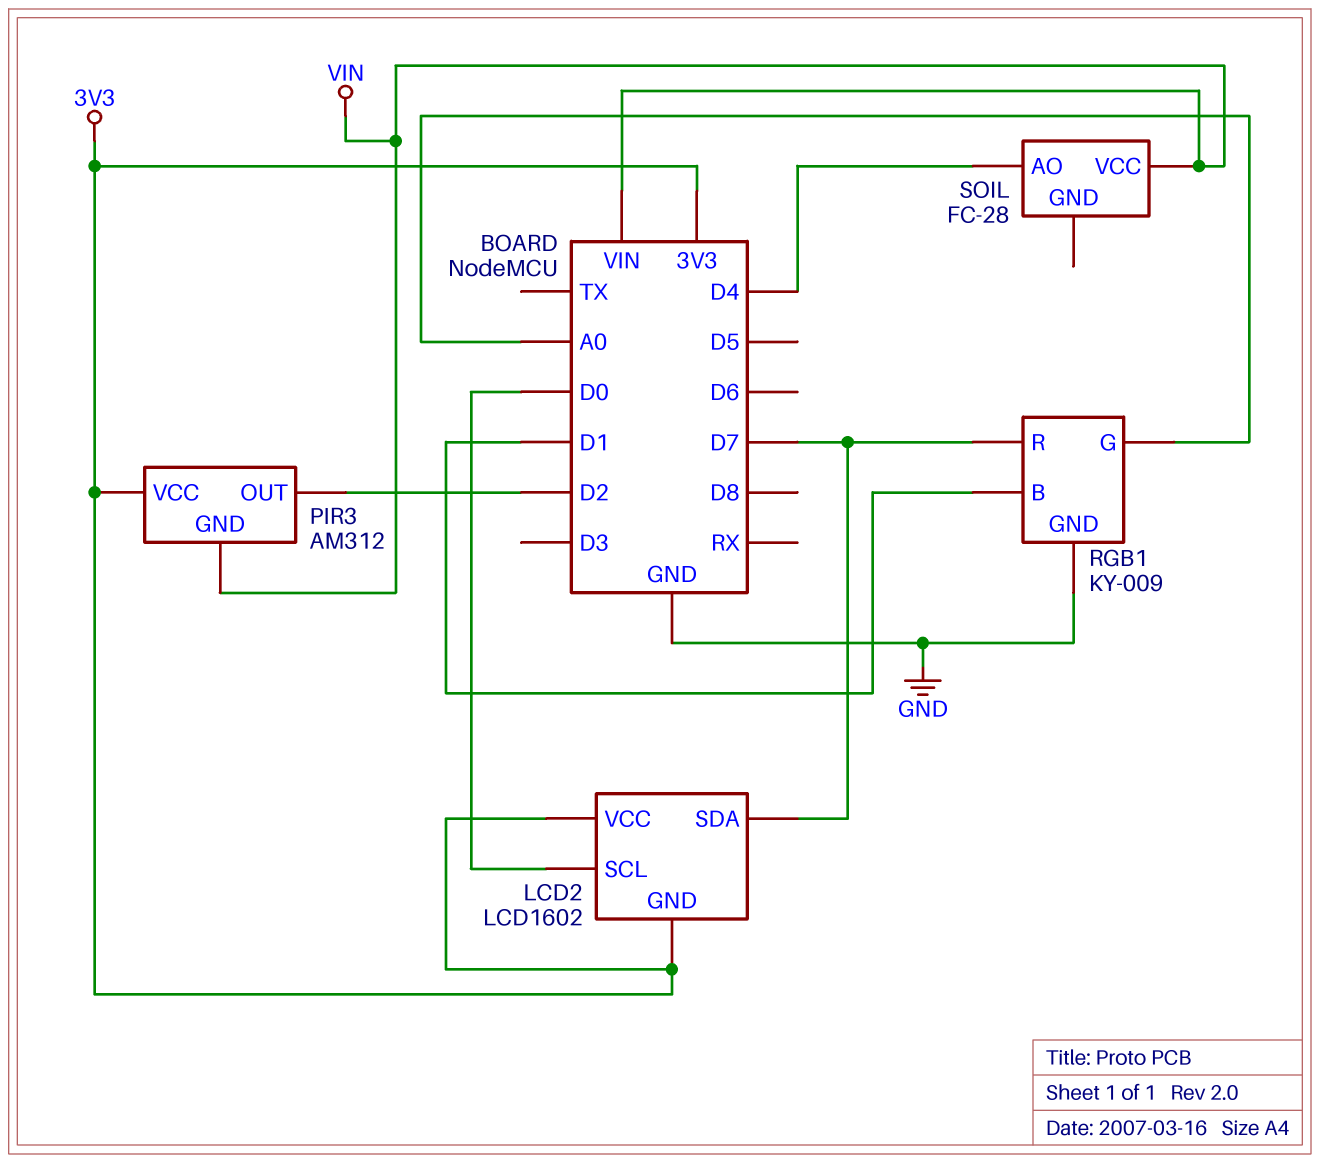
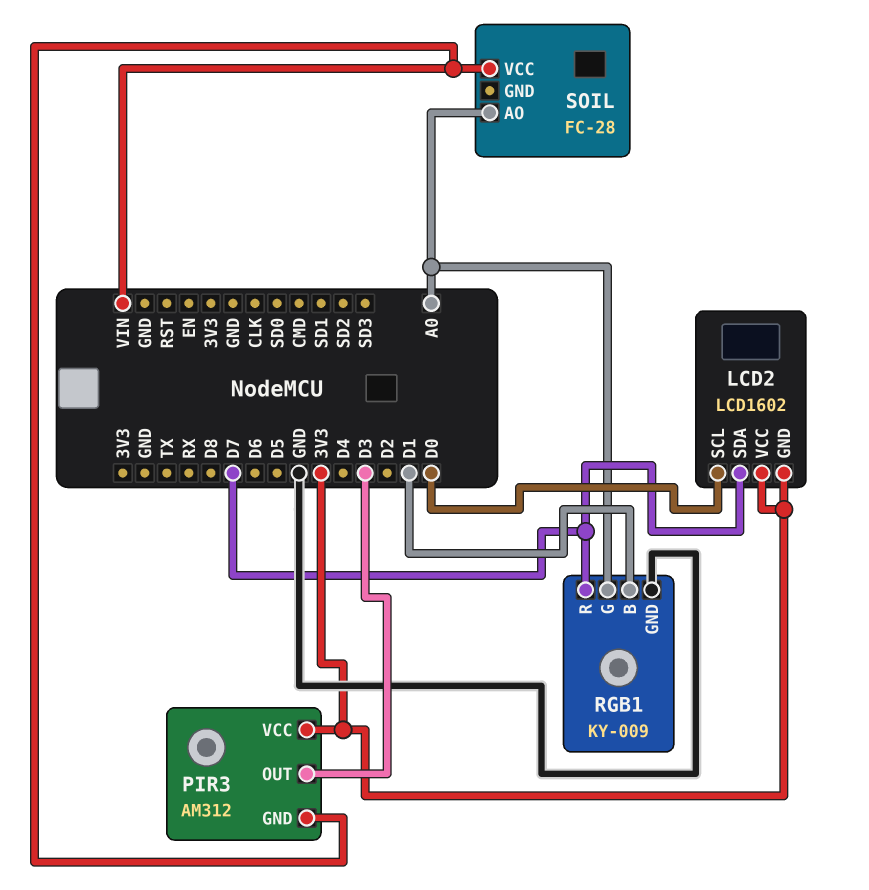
PIR3 pin OUT: D2 -> D3
SOIL pin AO: D4 -> A0

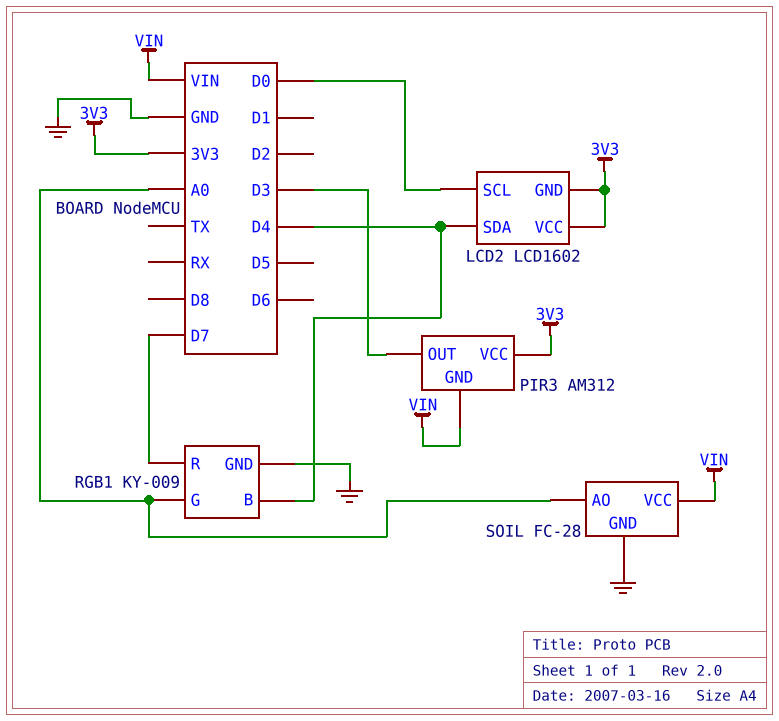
LCD2 pin SDA: D7 -> D4
RGB1 pin B: D1 -> D4
SOIL pin GND: none -> GND

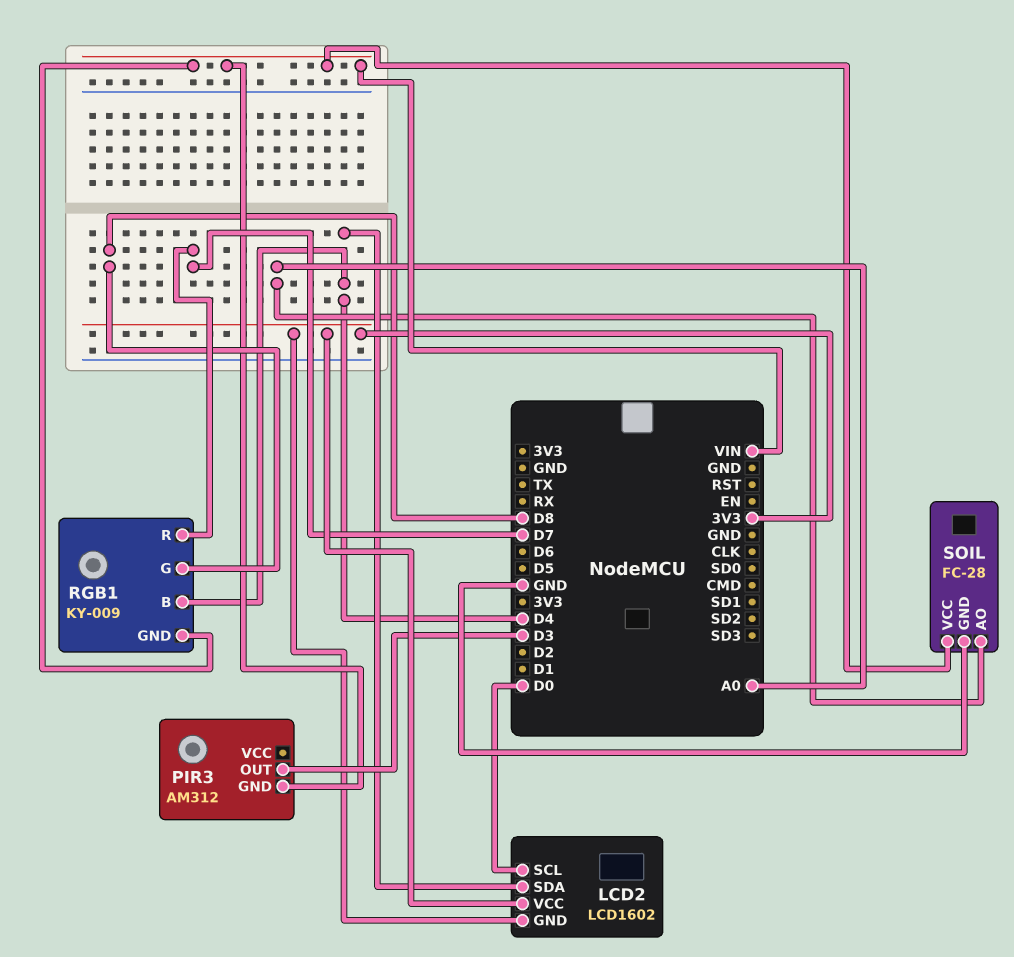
PIR3 pin VCC: 3V3 -> none
RGB1 pin G: A0 -> D8
RGB1 pin GND: GND -> VIN

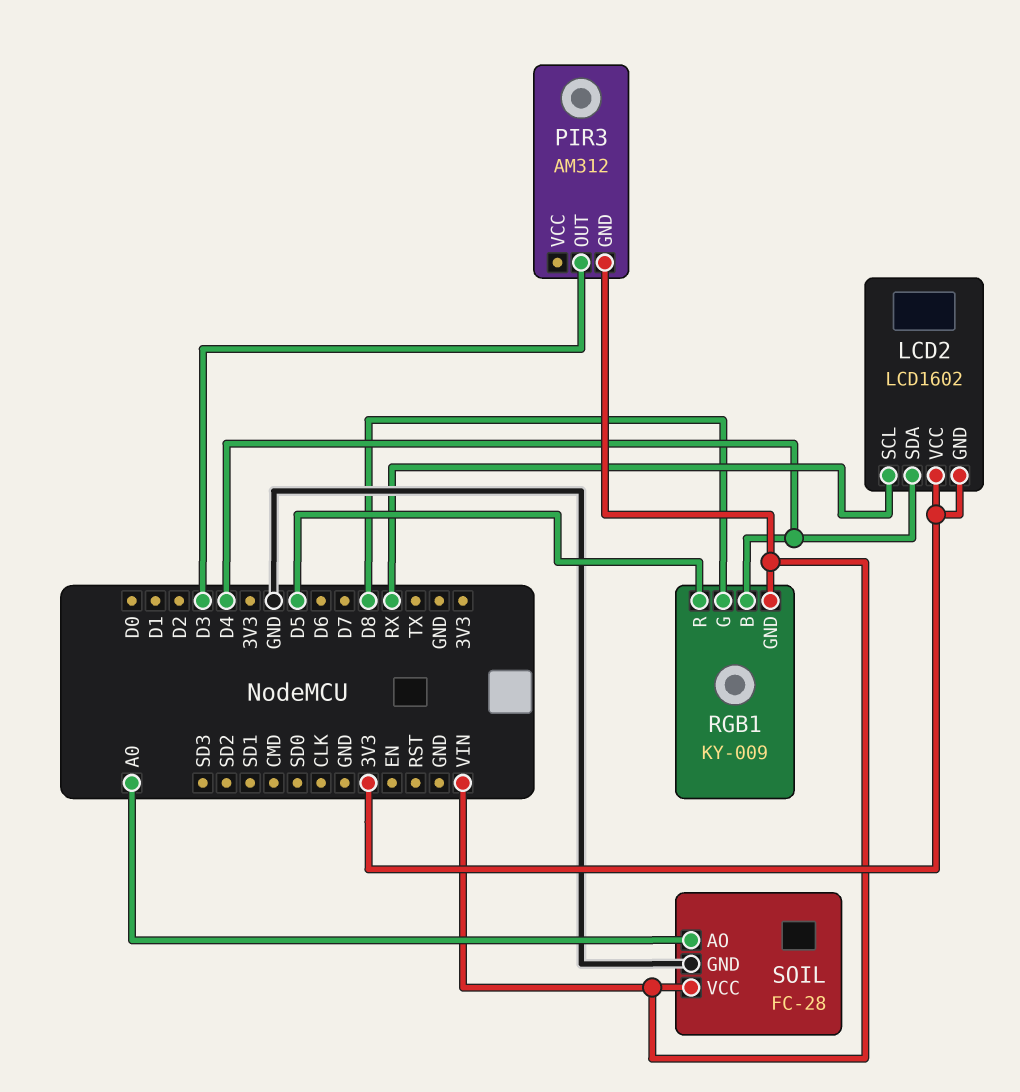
LCD2 pin SCL: D0 -> RX
RGB1 pin R: D7 -> D5

